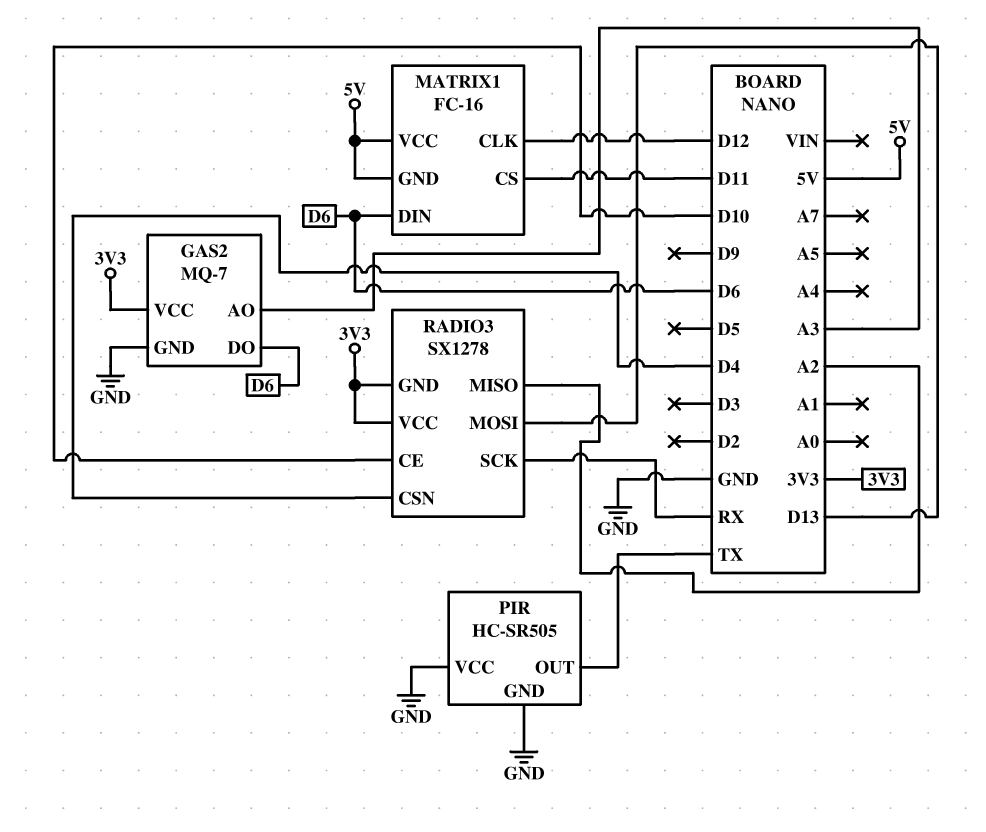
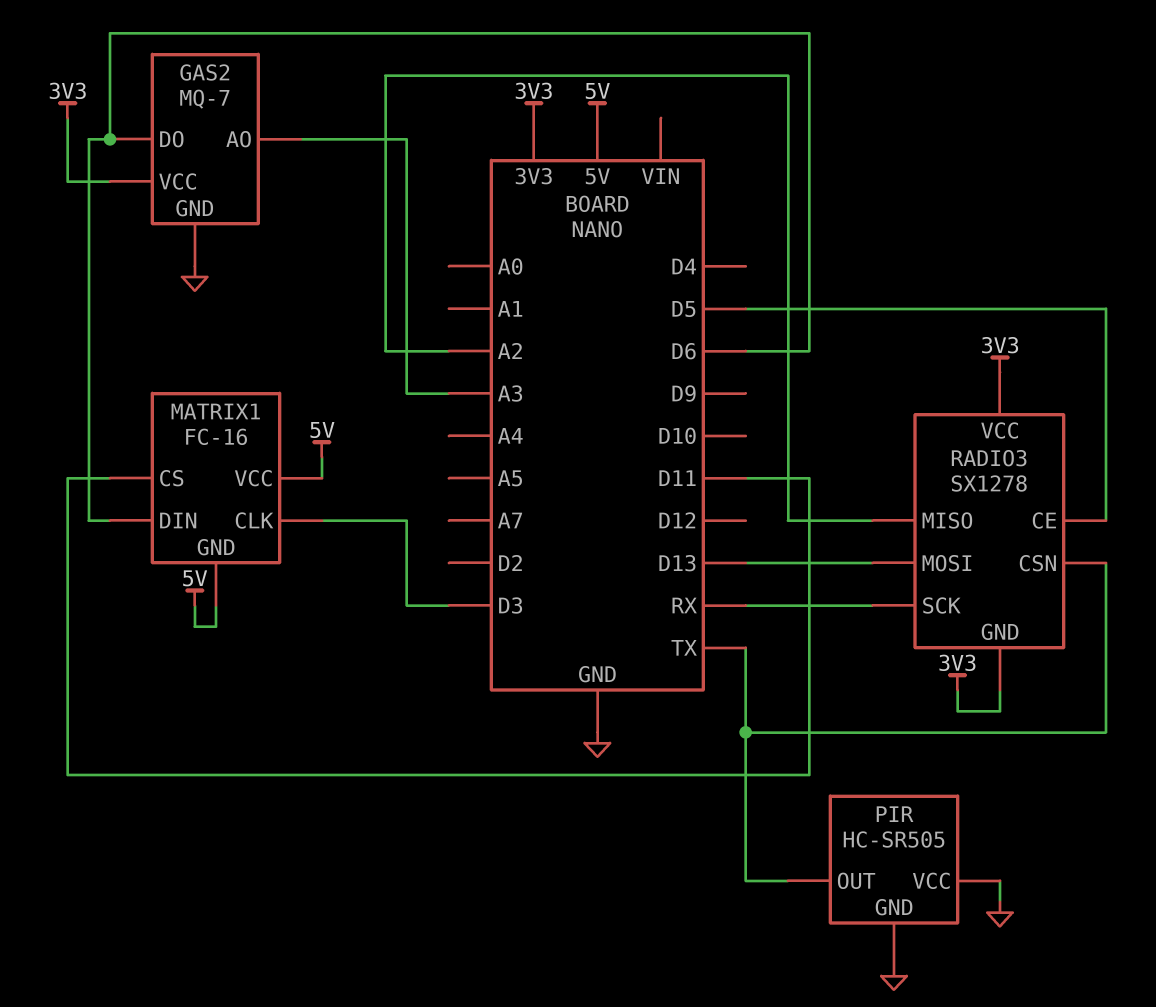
MATRIX1 pin CLK: D12 -> D3
RADIO3 pin CE: D10 -> D5
RADIO3 pin CSN: D4 -> TX

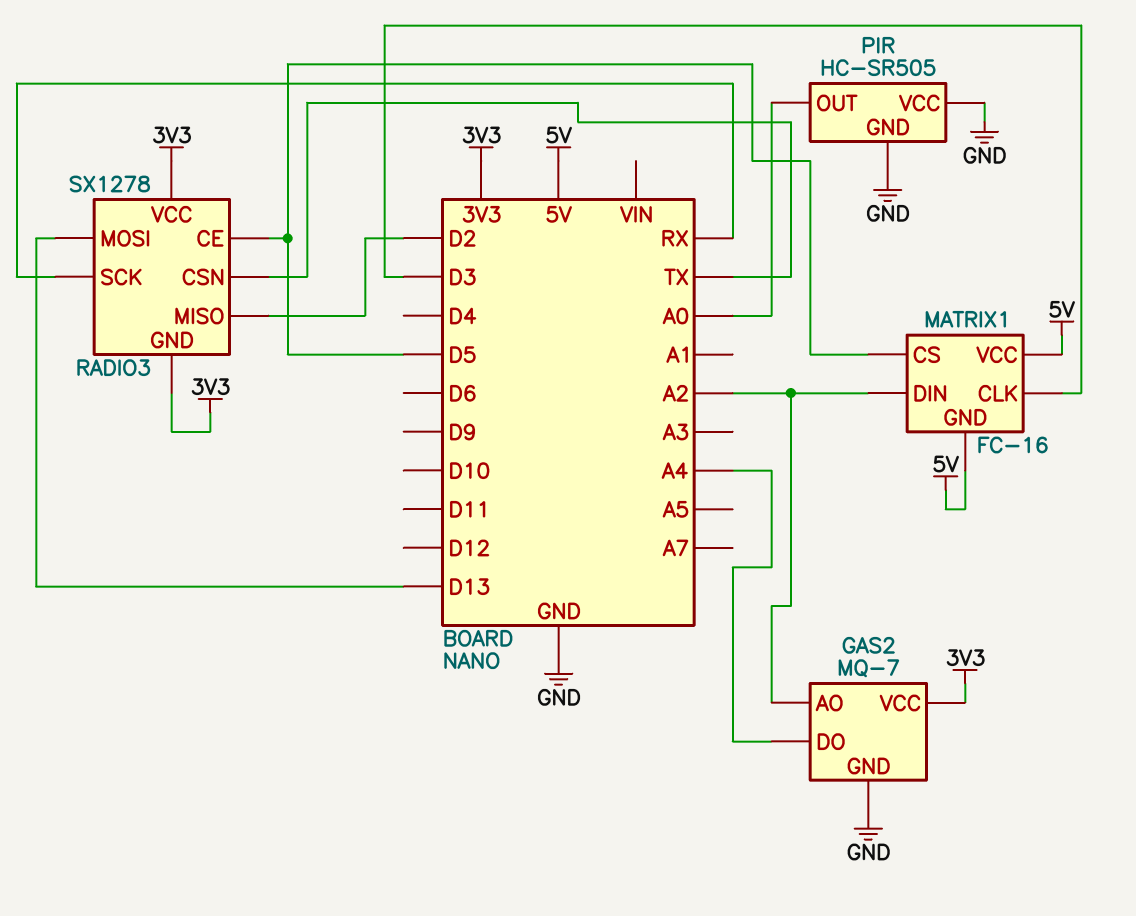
GAS2 pin AO: A3 -> A2
GAS2 pin DO: D6 -> A4
MATRIX1 pin CS: D11 -> D5
MATRIX1 pin DIN: D6 -> A2
PIR pin OUT: TX -> A0
RADIO3 pin MISO: A2 -> D2

